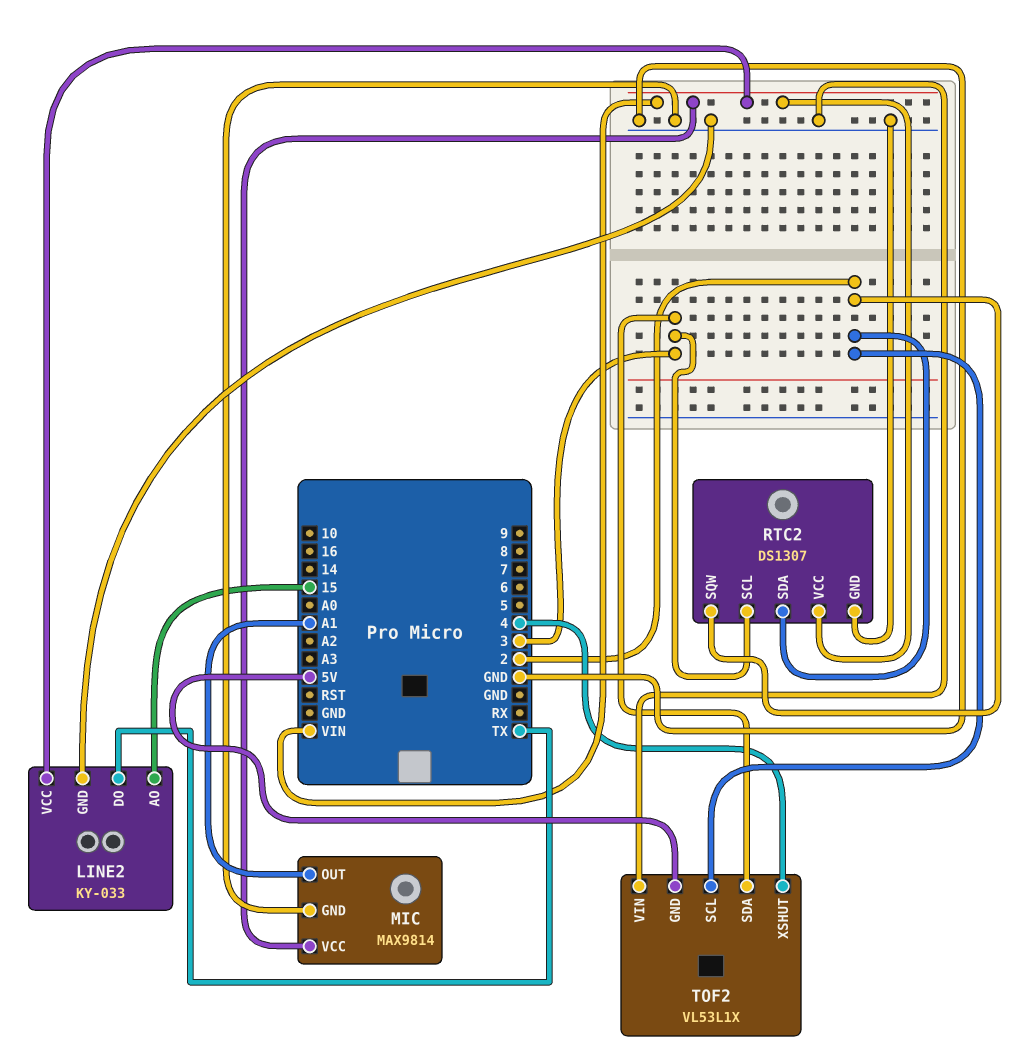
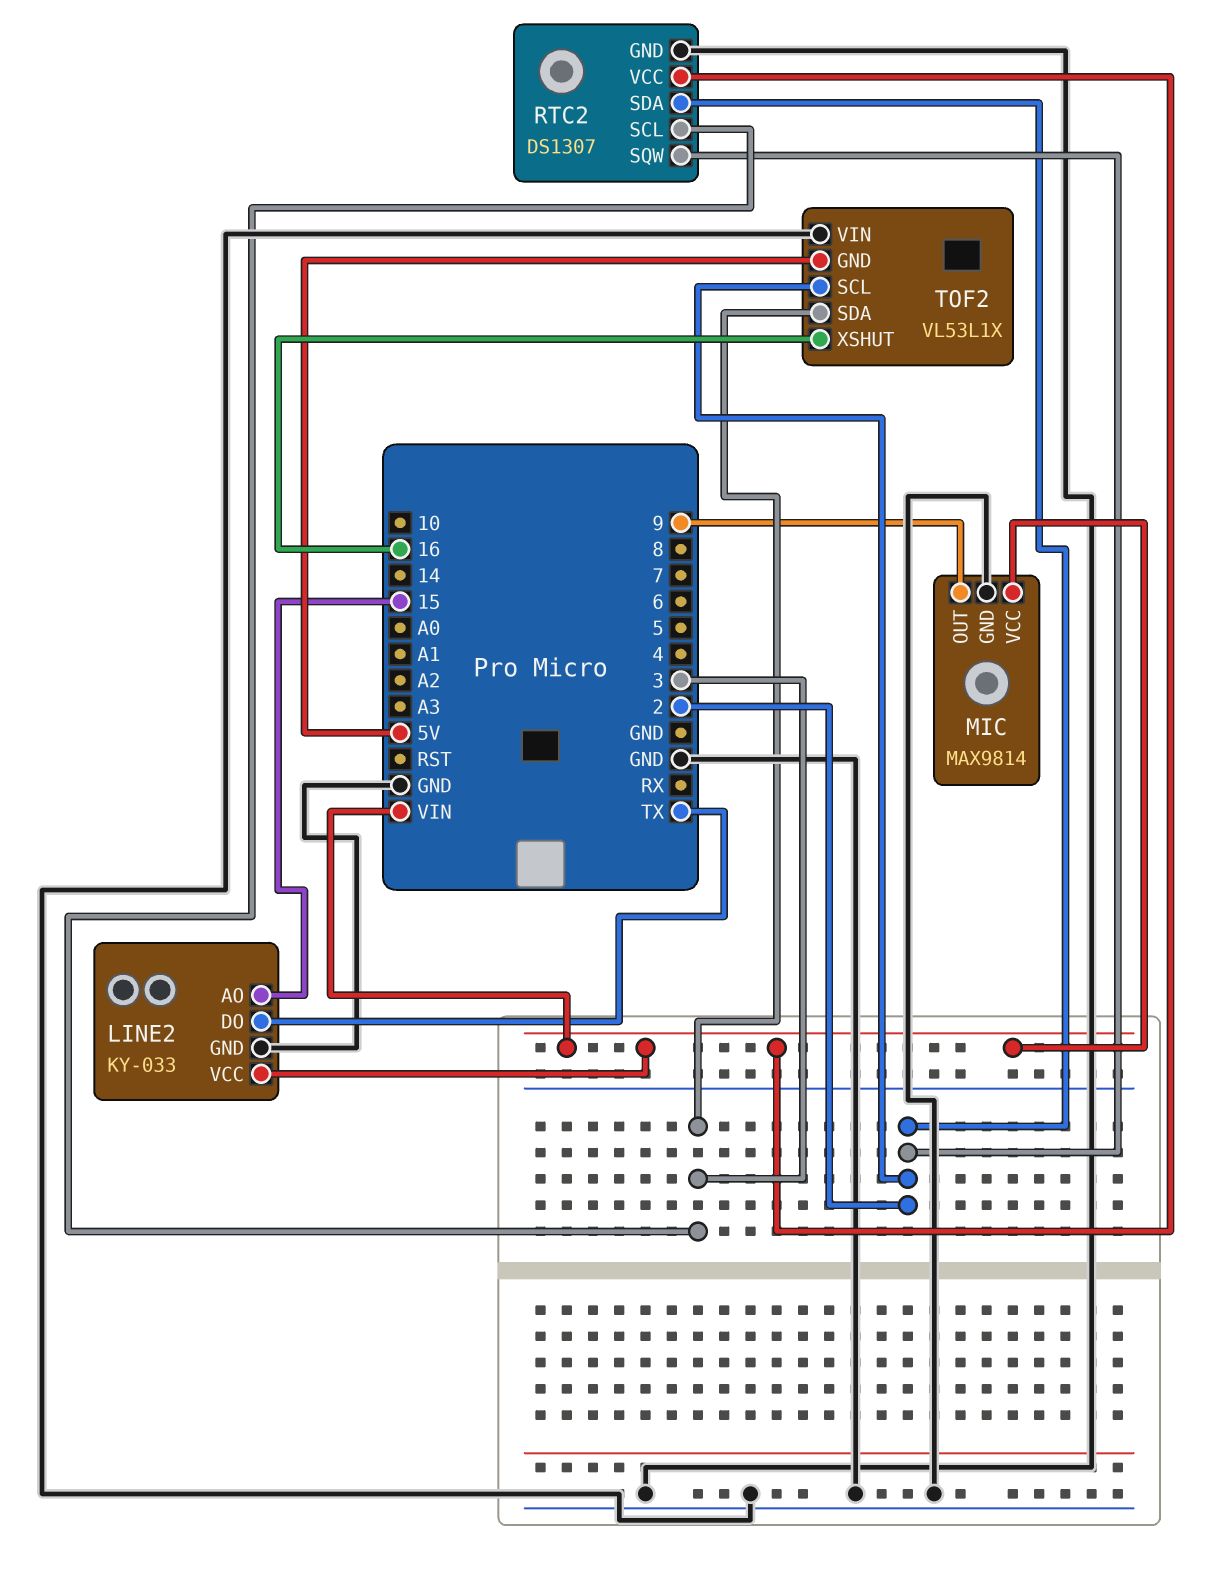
MIC pin OUT: A1 -> 9
TOF2 pin XSHUT: 4 -> 16

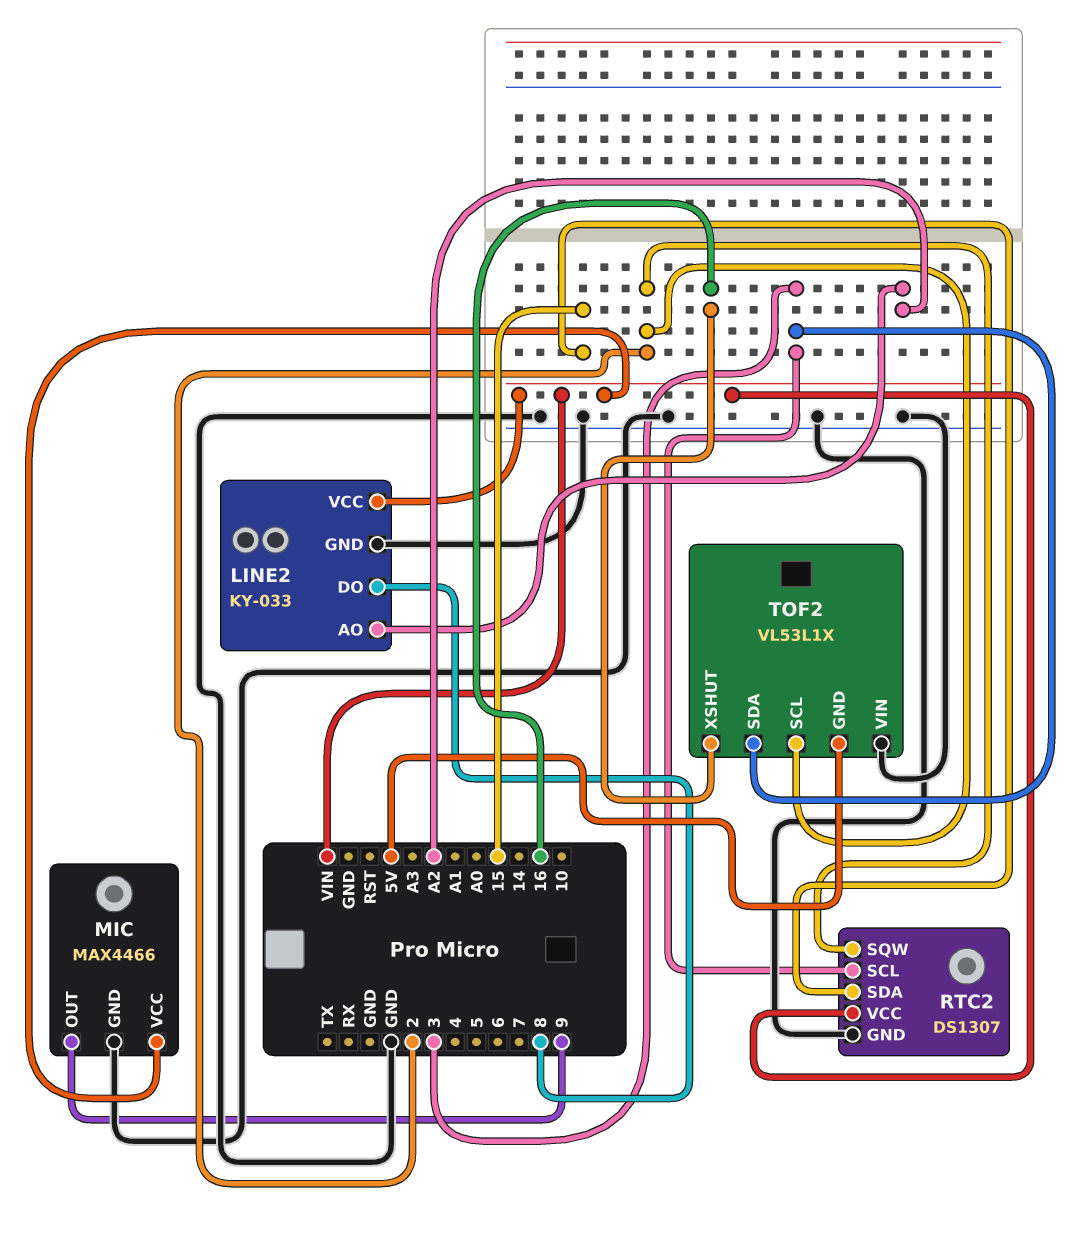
LINE2 pin AO: 15 -> A2
LINE2 pin DO: TX -> 8
MIC: MAX9814 -> MAX4466
RTC2 pin SDA: 2 -> 15

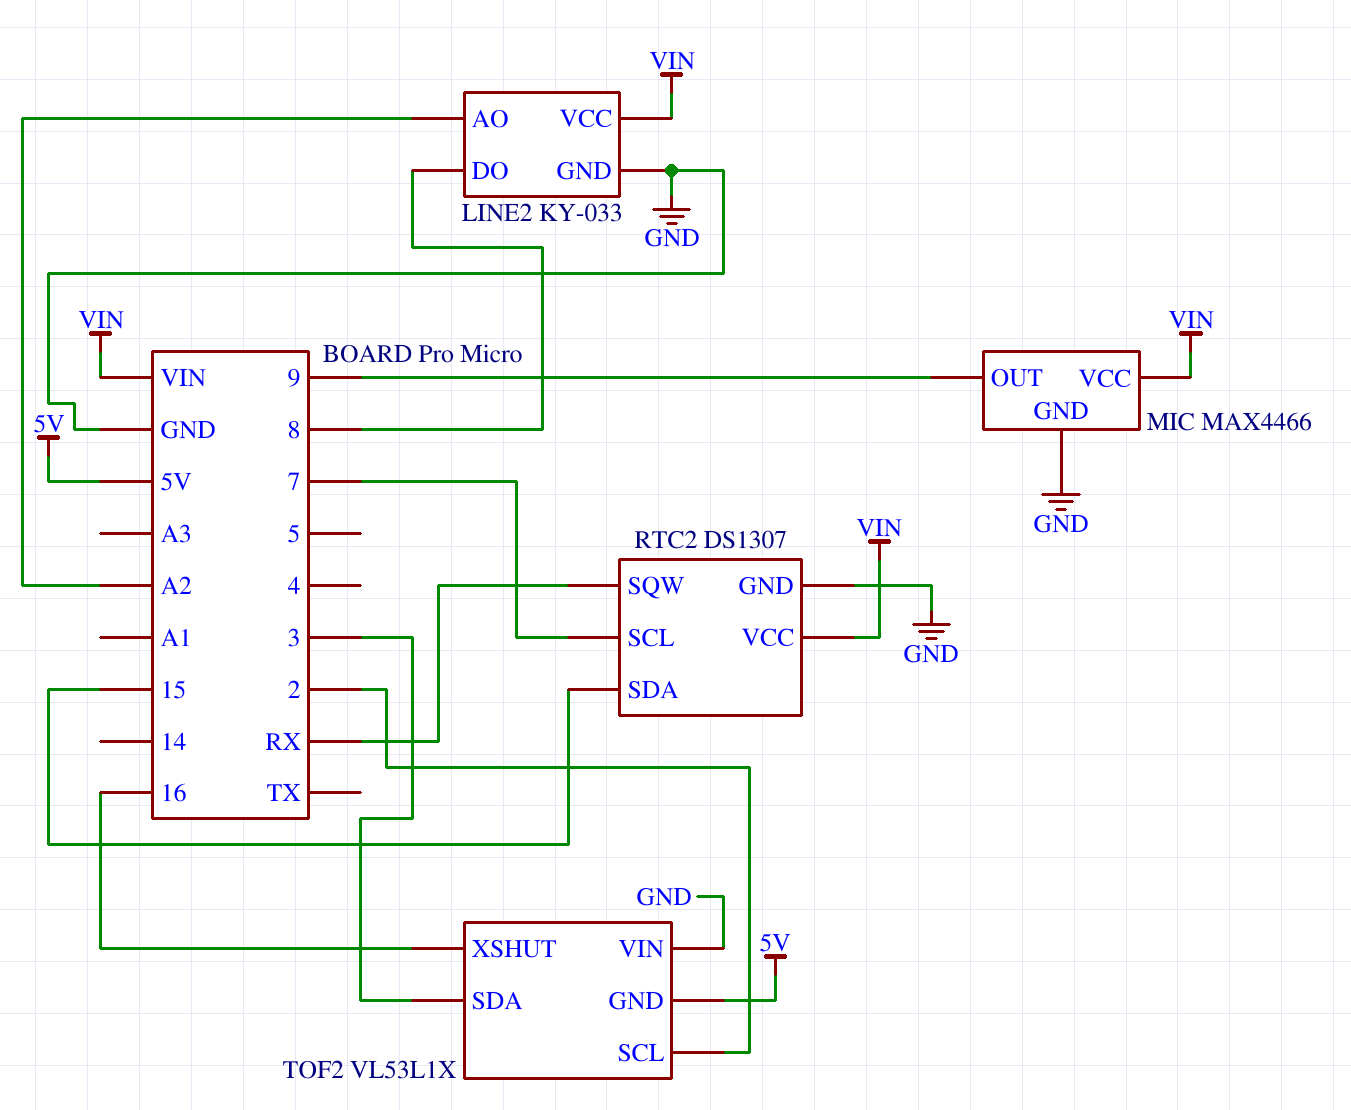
RTC2 pin SCL: 3 -> 7
RTC2 pin SQW: 2 -> RX

